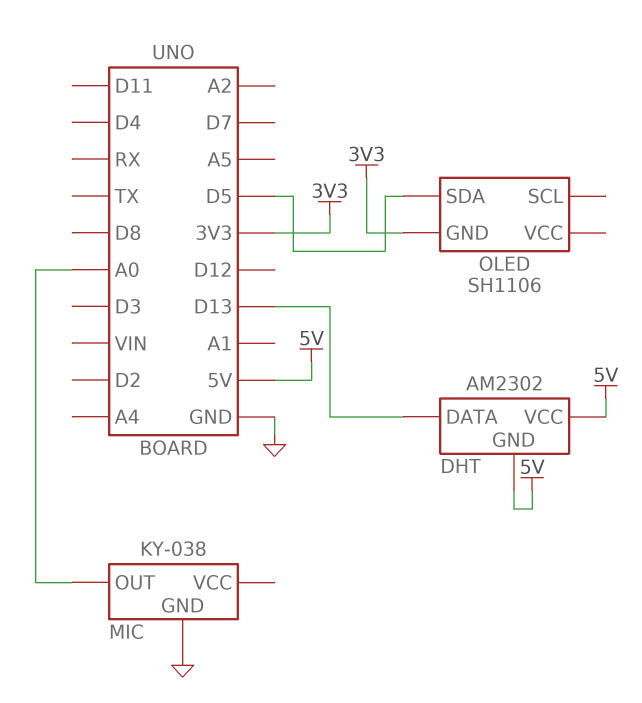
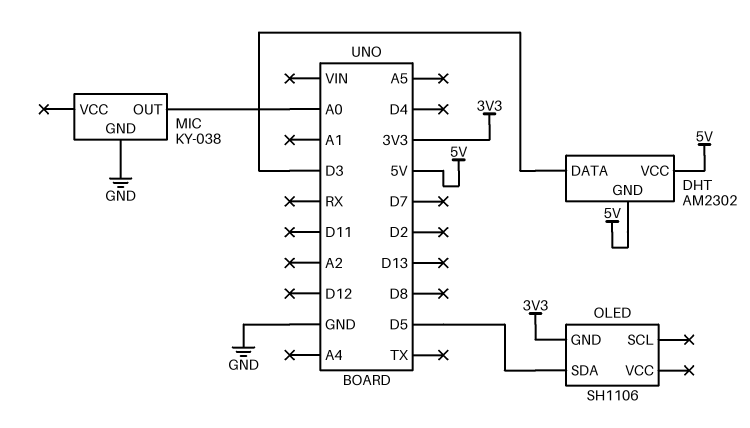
DHT pin DATA: D13 -> D3

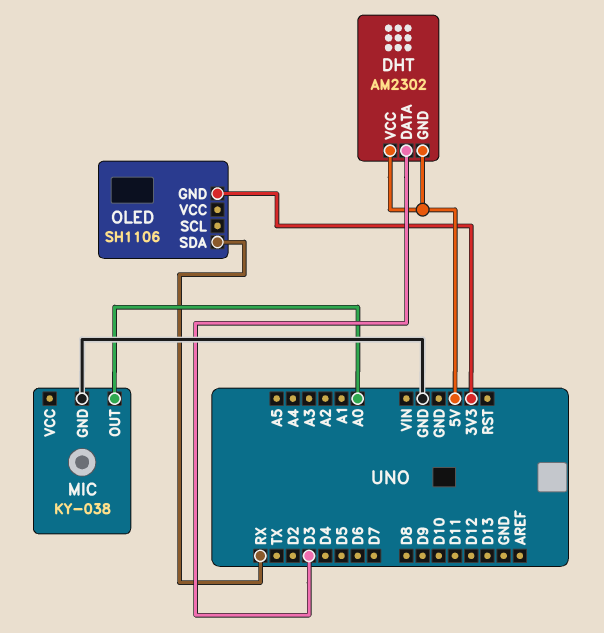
OLED pin SDA: D5 -> RX

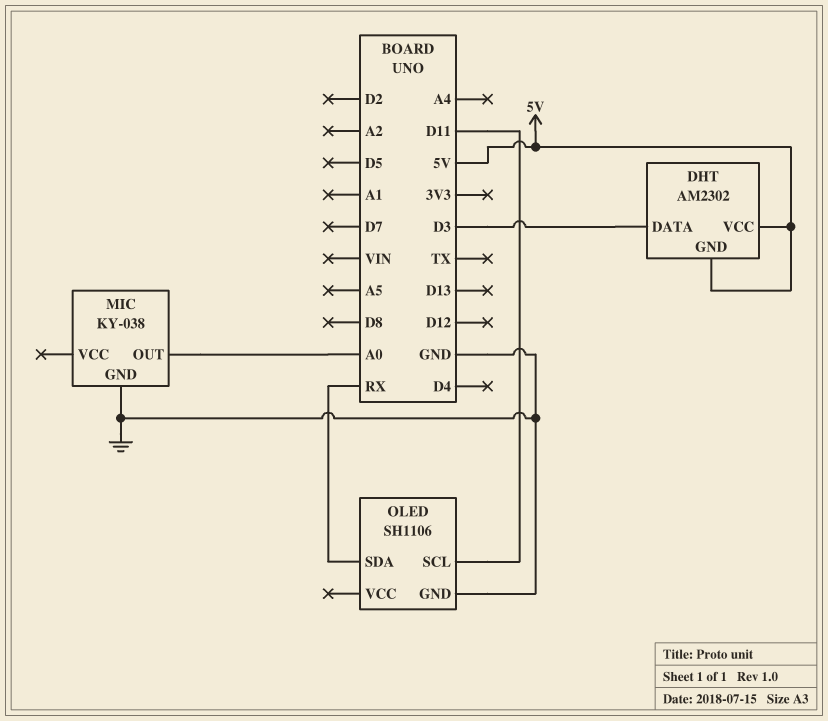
OLED pin GND: 3V3 -> GND
OLED pin SCL: none -> D11

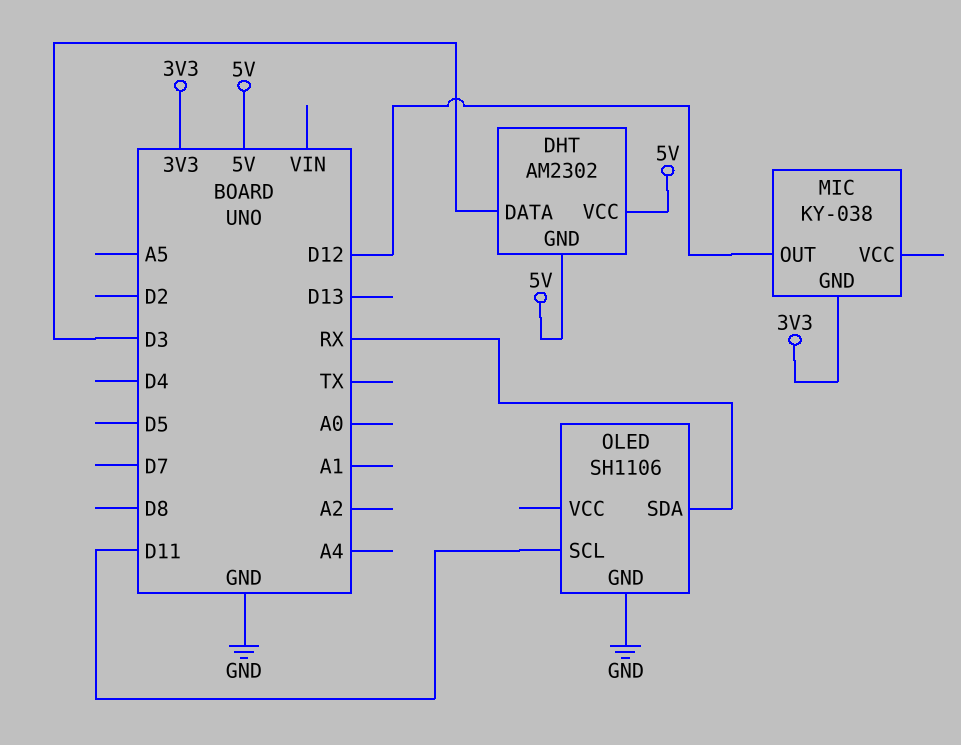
MIC pin GND: GND -> 3V3
MIC pin OUT: A0 -> D12

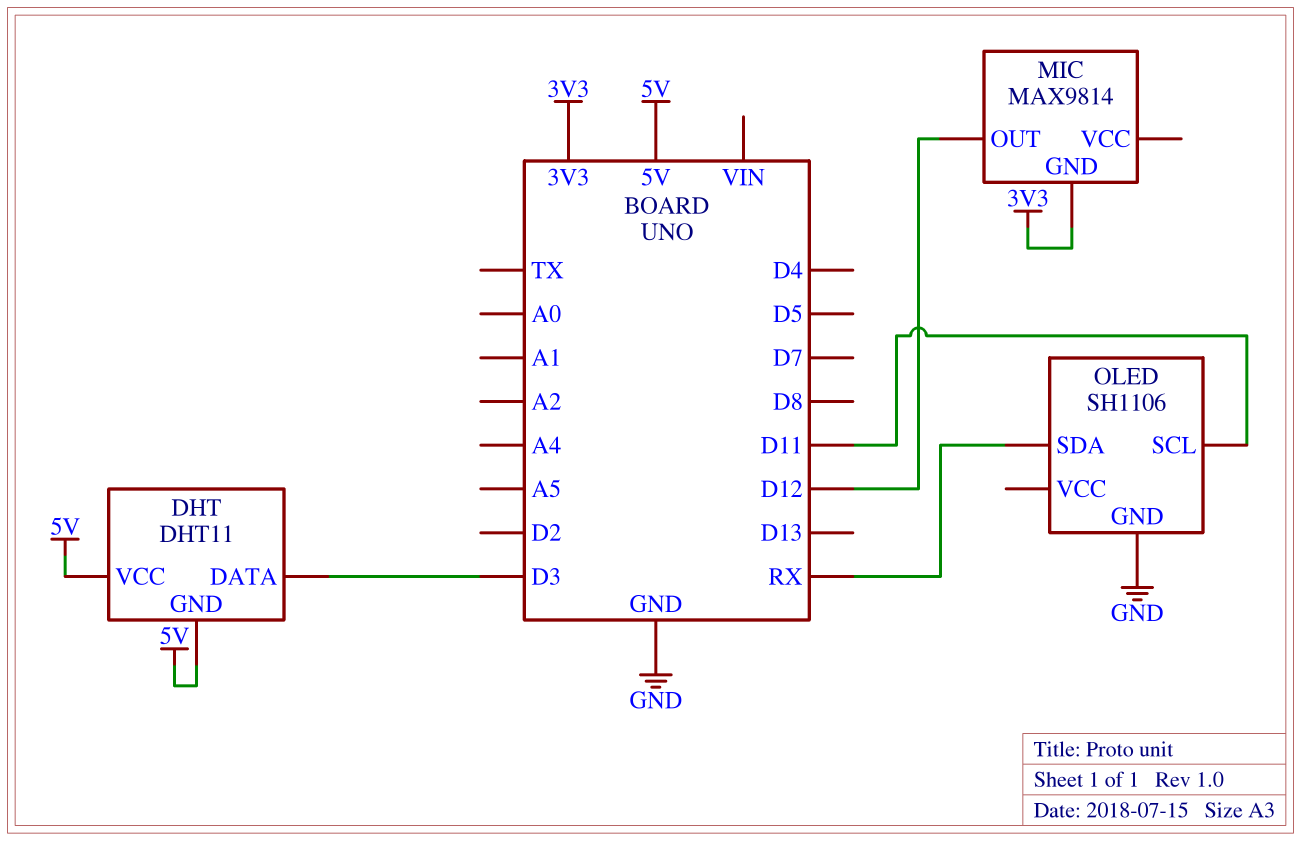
DHT: AM2302 -> DHT11
MIC: KY-038 -> MAX9814

